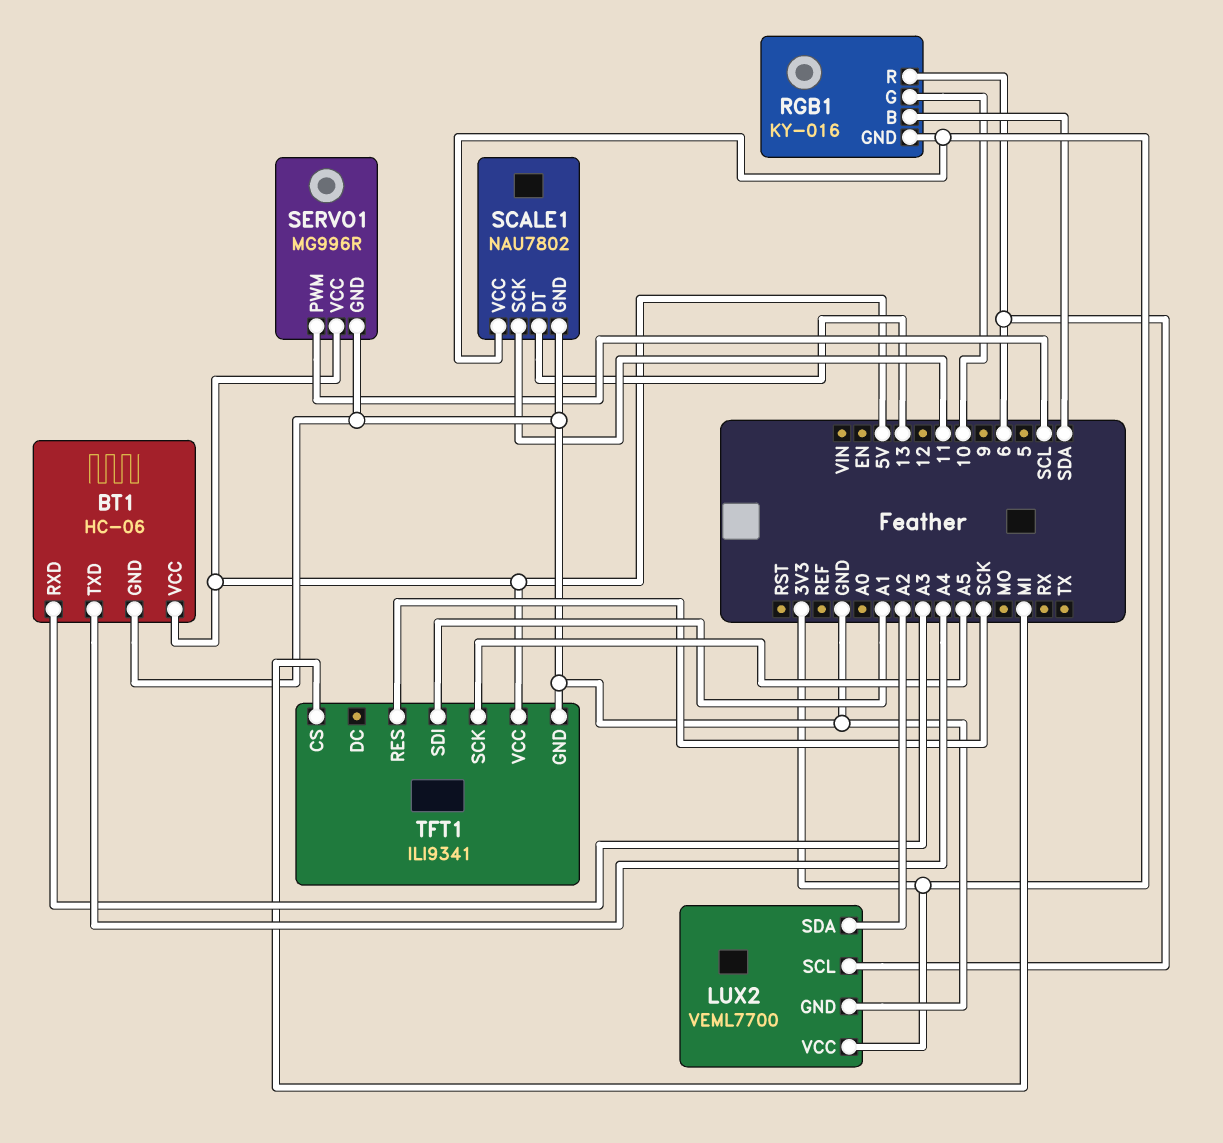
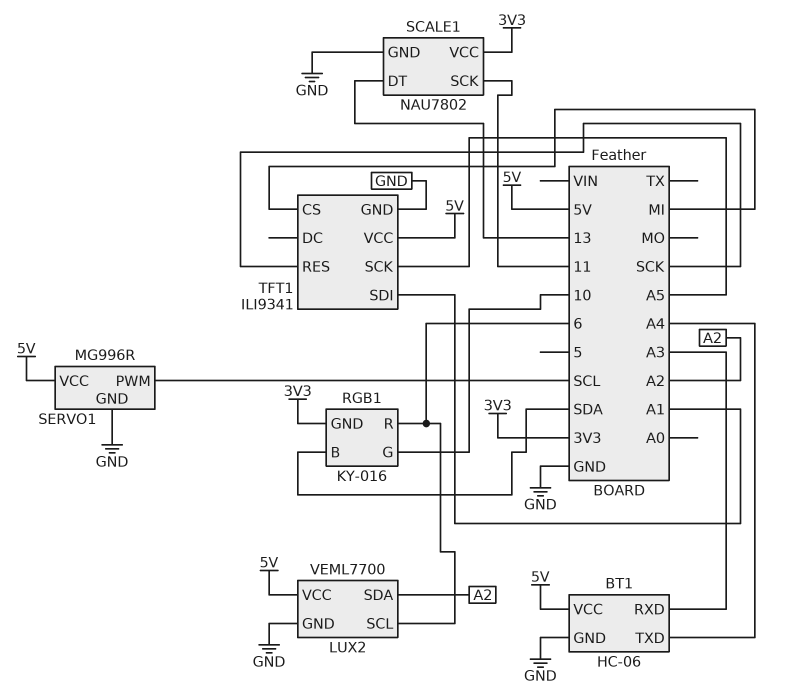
LUX2 pin VCC: 3V3 -> 5V

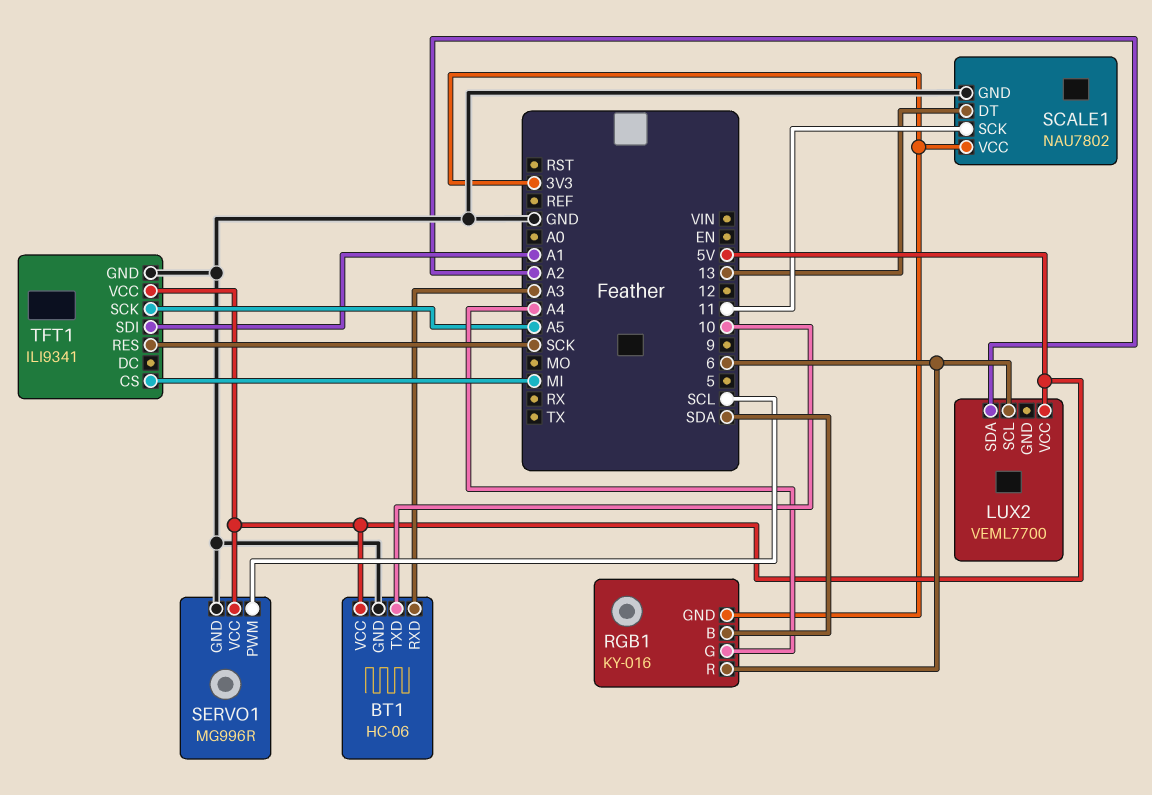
BT1 pin TXD: A4 -> 10
LUX2 pin GND: GND -> none
RGB1 pin G: 10 -> A4

